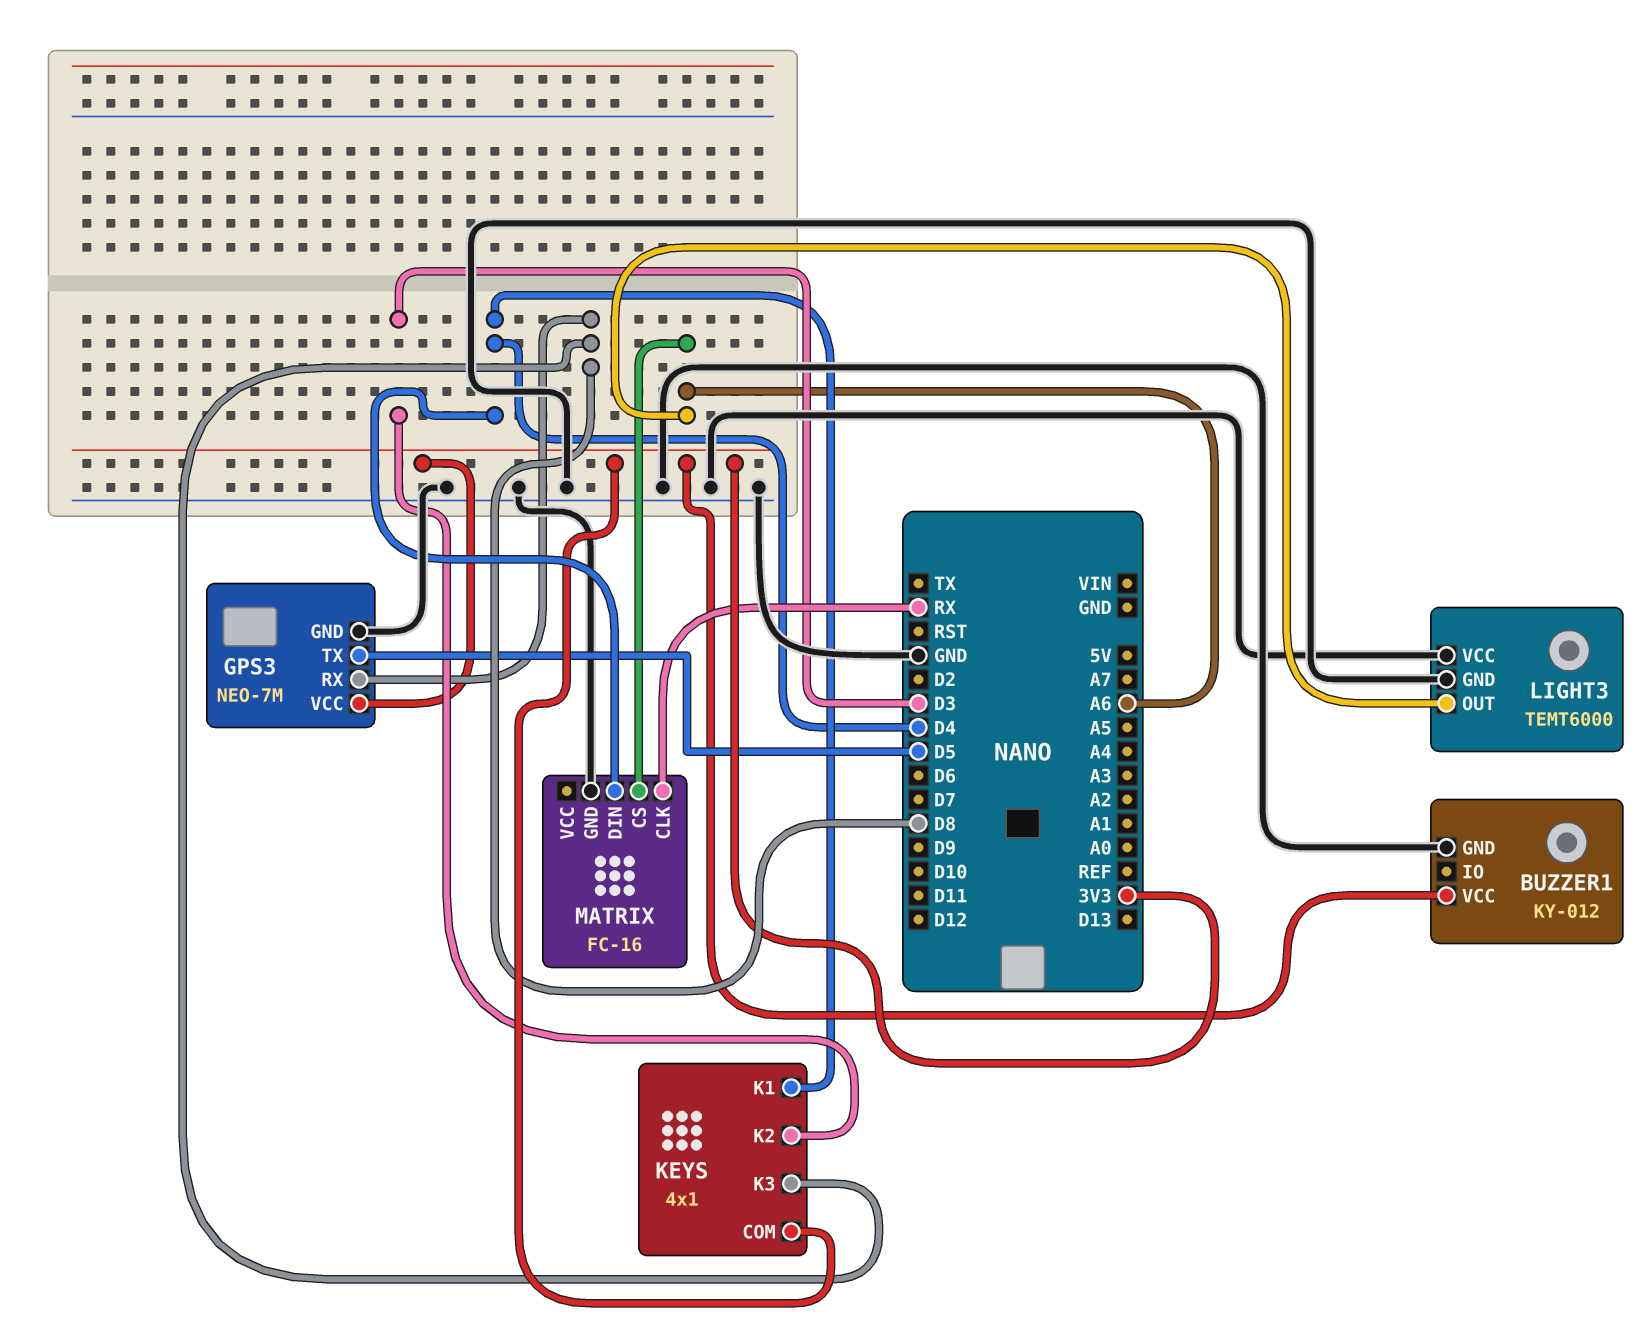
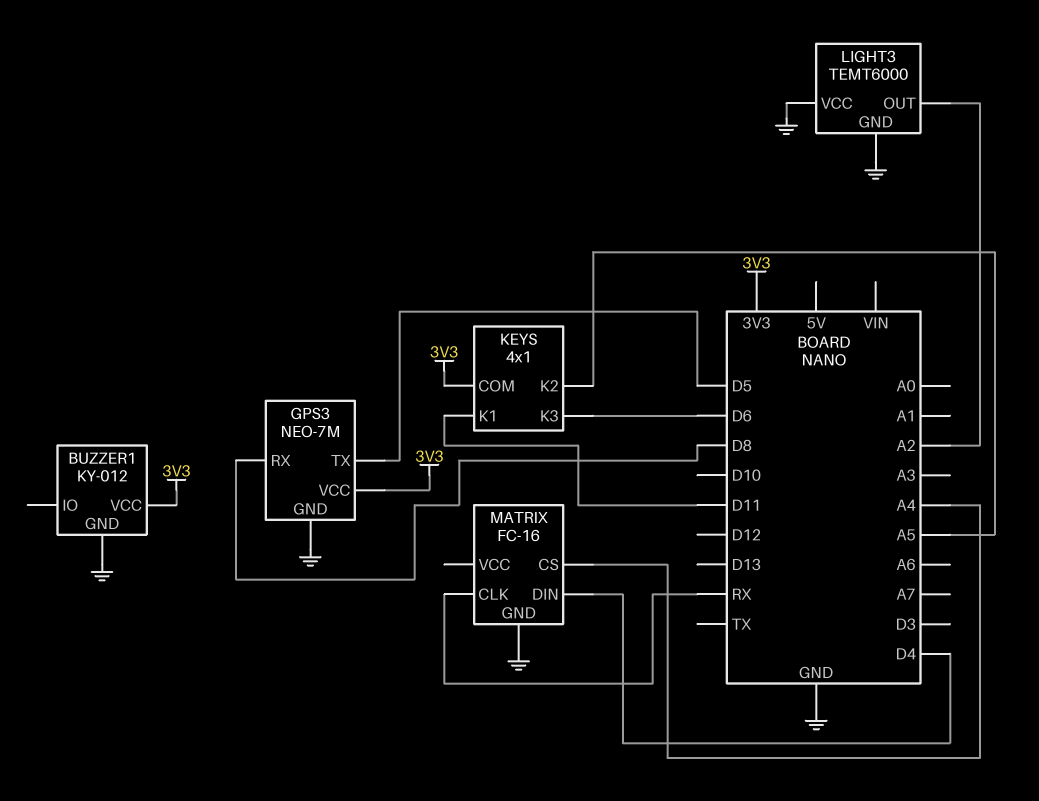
KEYS pin K1: D4 -> D11
KEYS pin K2: D3 -> A5
KEYS pin K3: D8 -> D6
LIGHT3 pin OUT: A6 -> A2
MATRIX pin CS: A6 -> A4

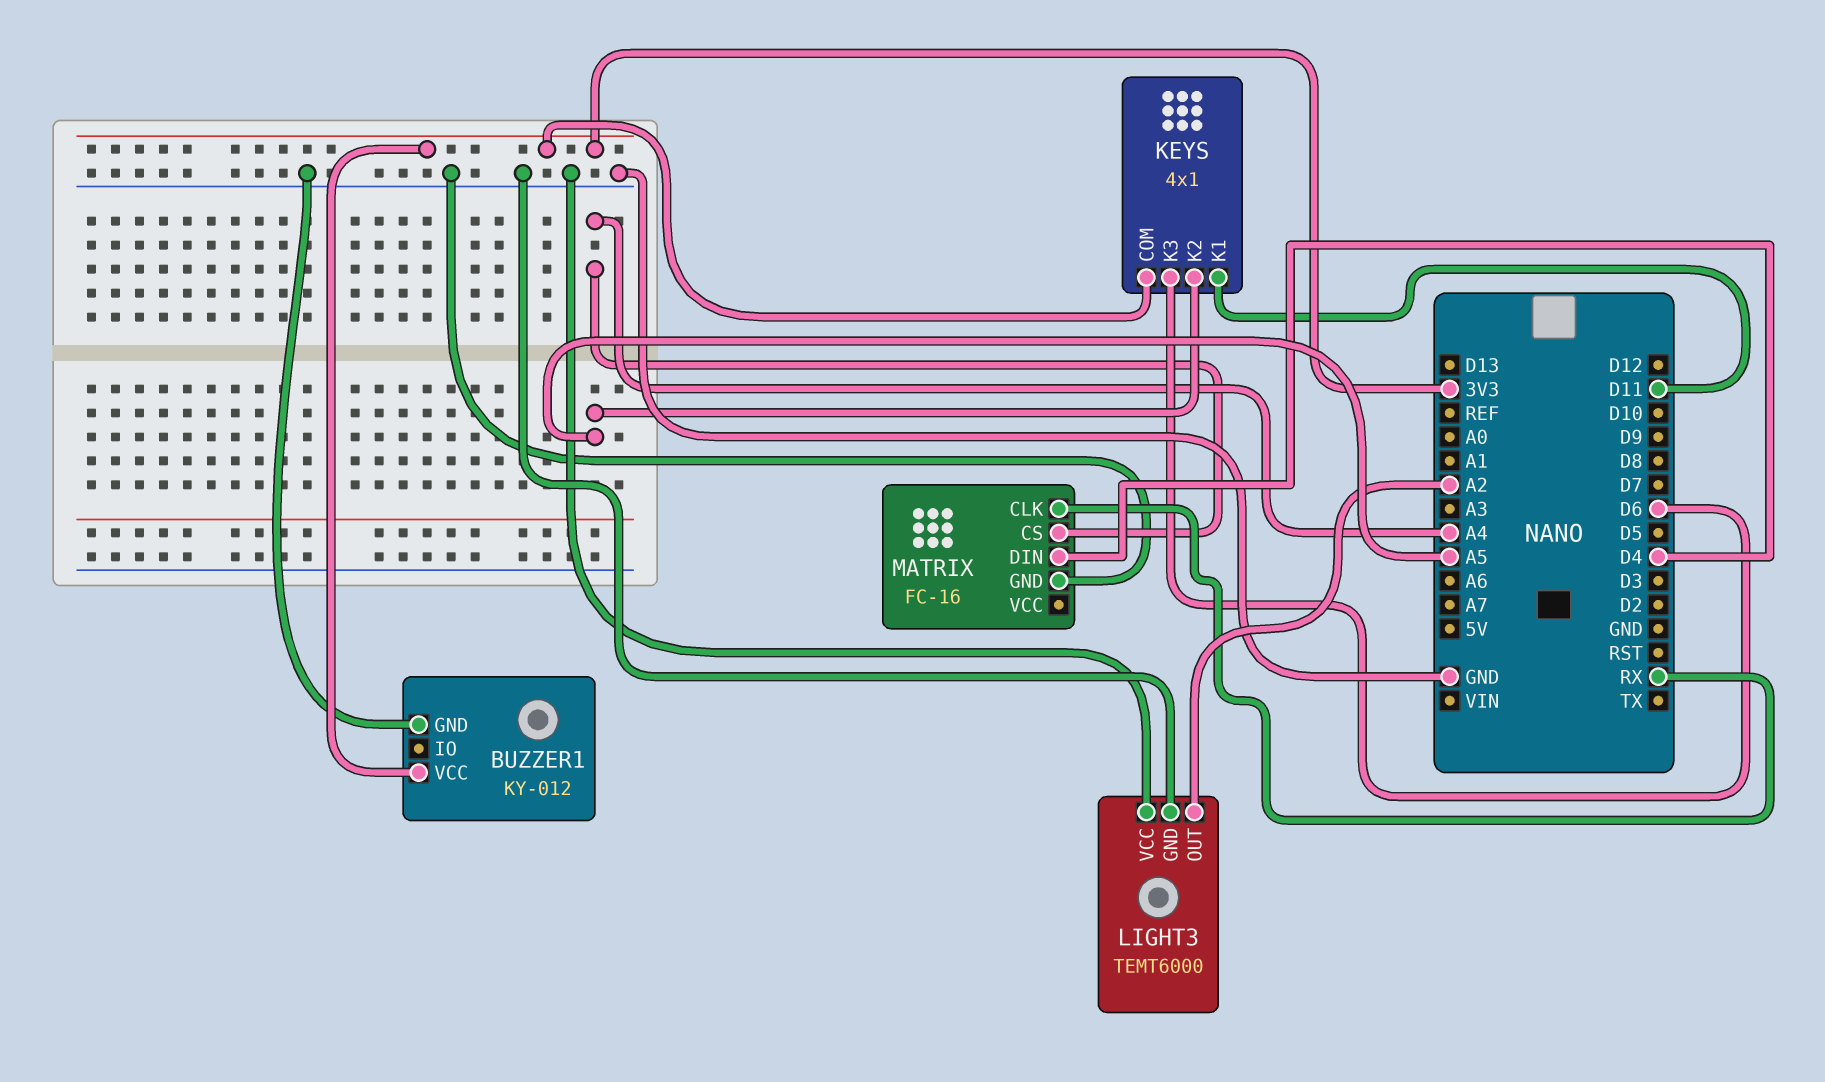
GPS3: NEO-7M -> none
GPS3 pin GND: GND -> none
GPS3 pin RX: D8 -> none
GPS3 pin TX: D5 -> none
GPS3 pin VCC: 3V3 -> none

